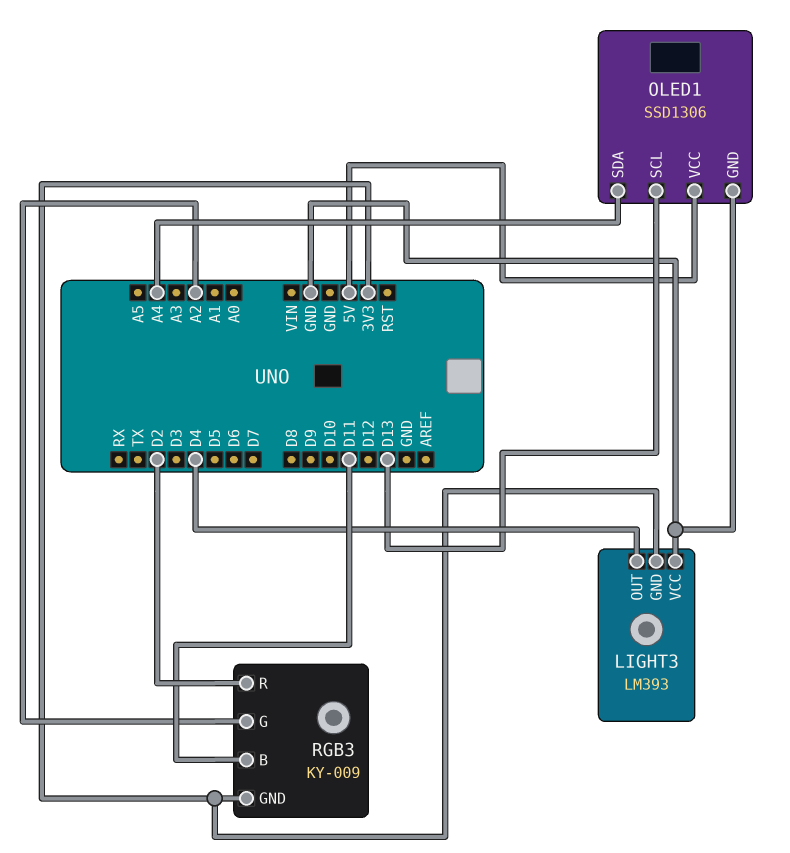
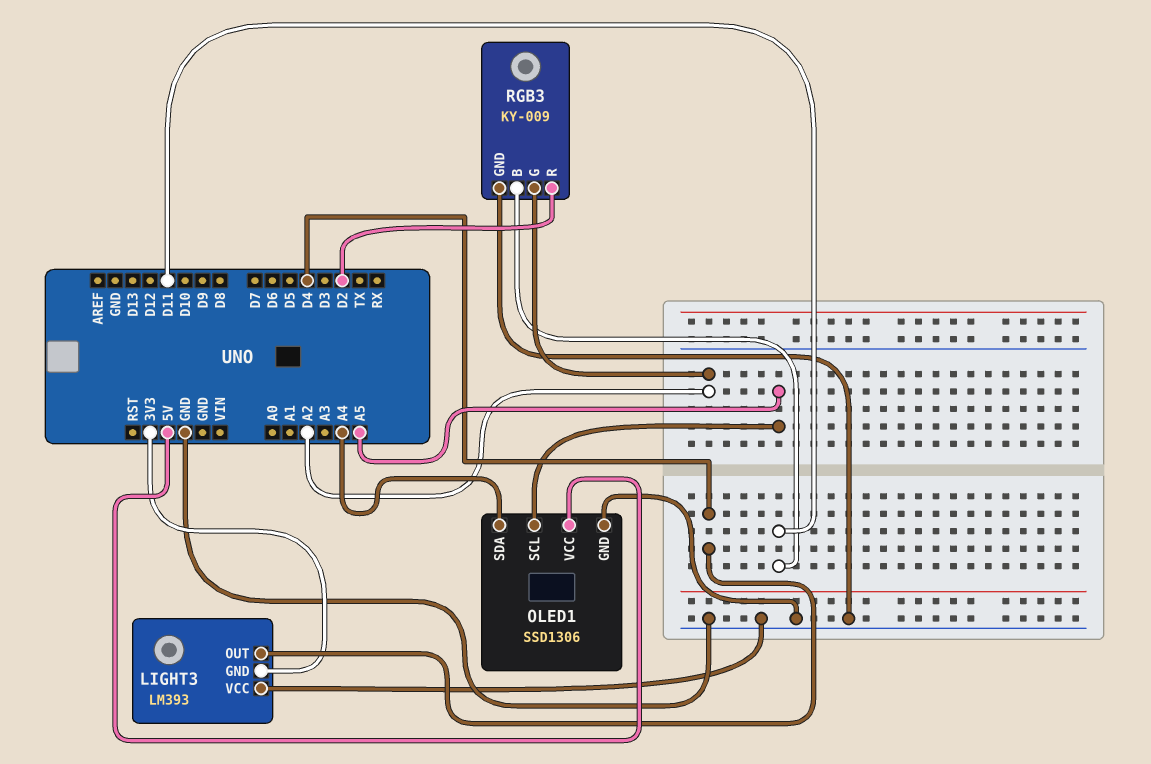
OLED1 pin SCL: D13 -> A5
RGB3 pin GND: 3V3 -> GND

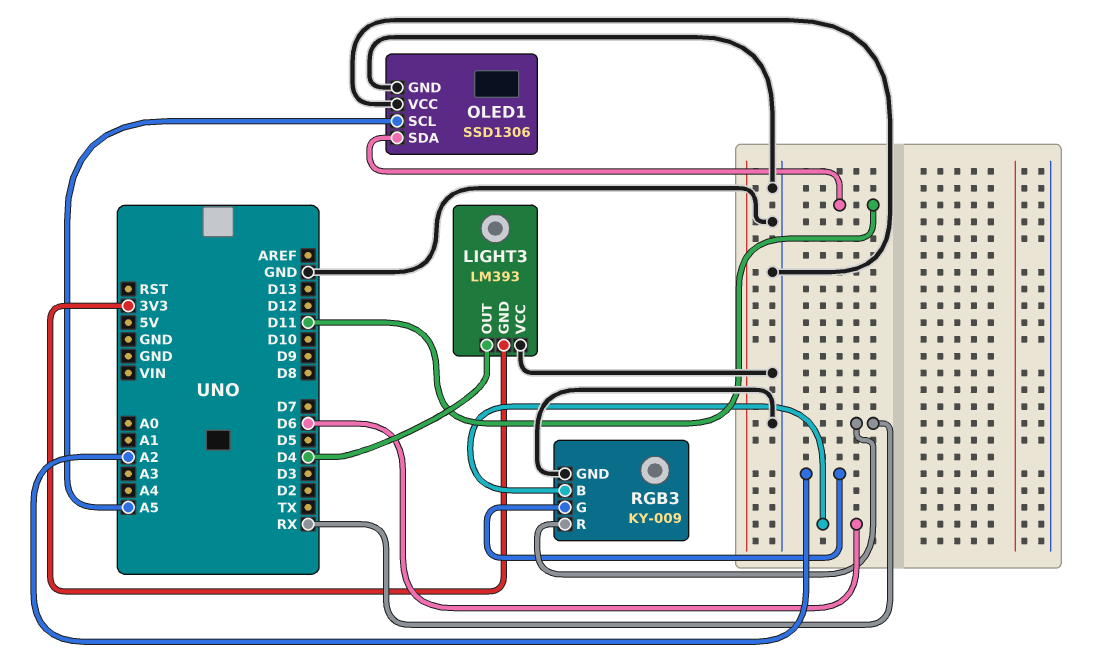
OLED1 pin SDA: A4 -> D11
OLED1 pin VCC: 5V -> GND
RGB3 pin B: D11 -> D6
RGB3 pin R: D2 -> RX

